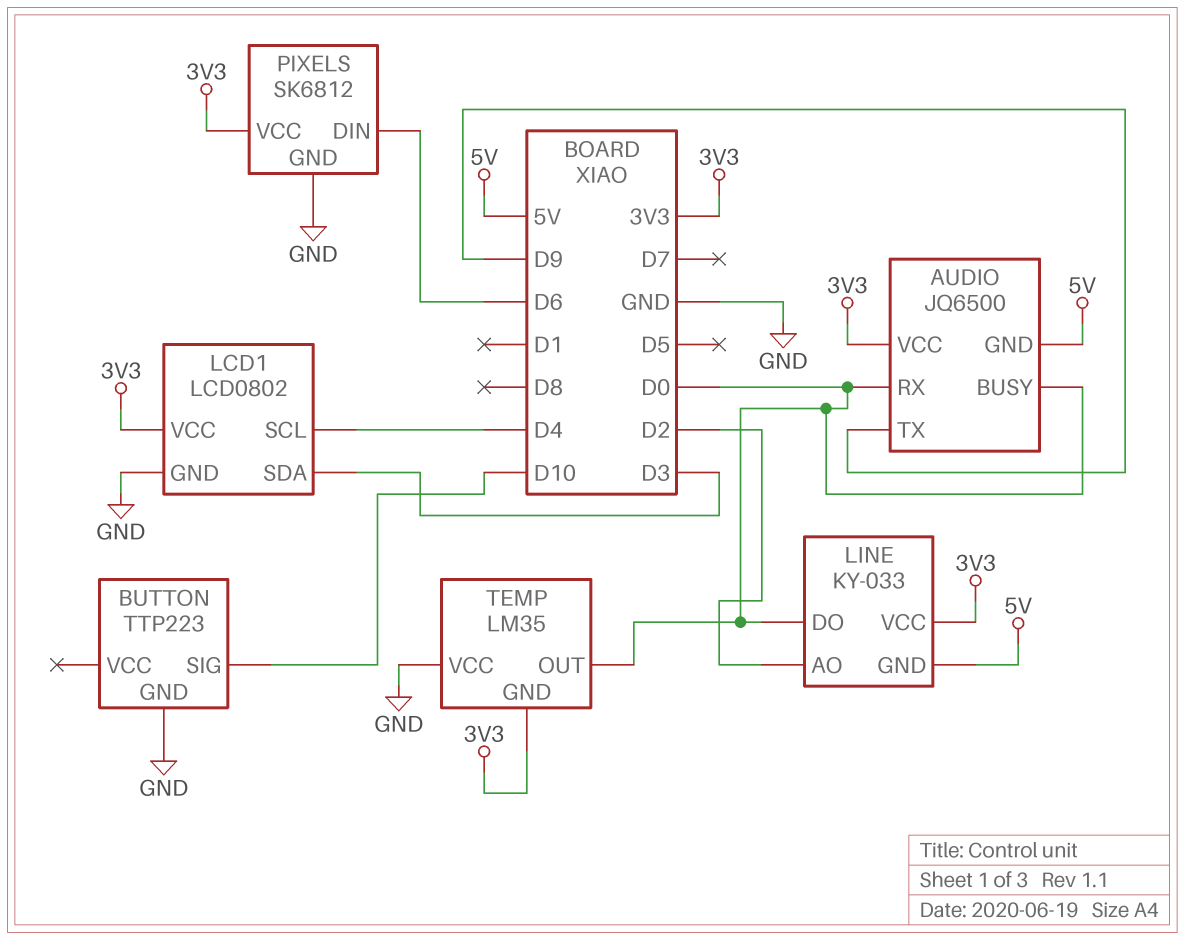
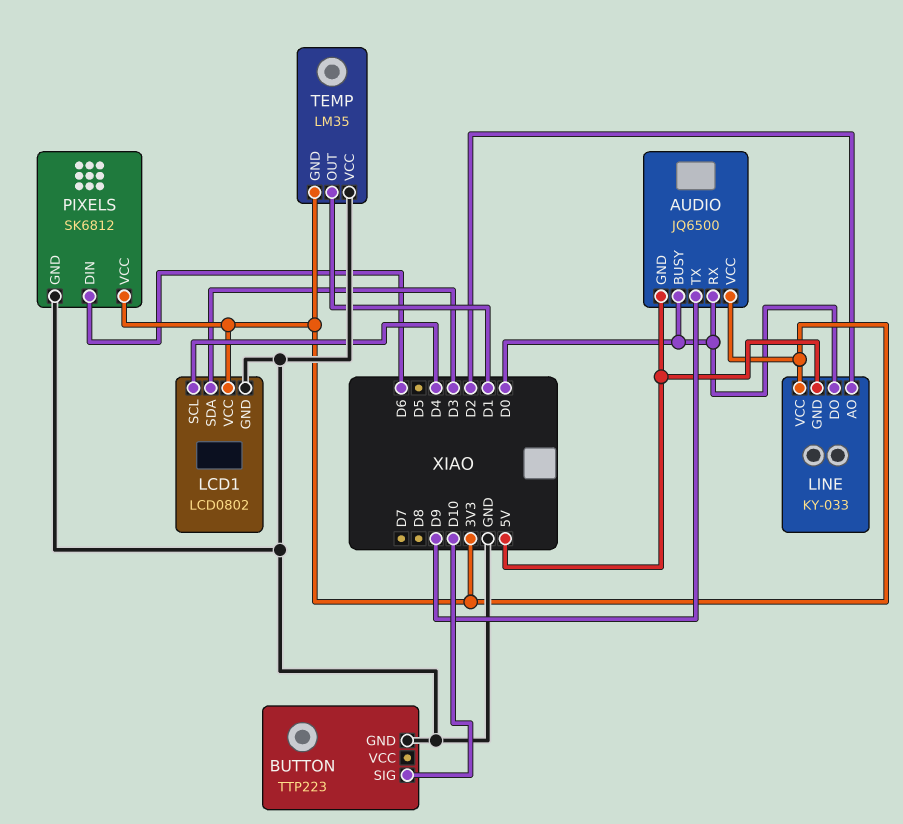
TEMP pin OUT: D0 -> D1

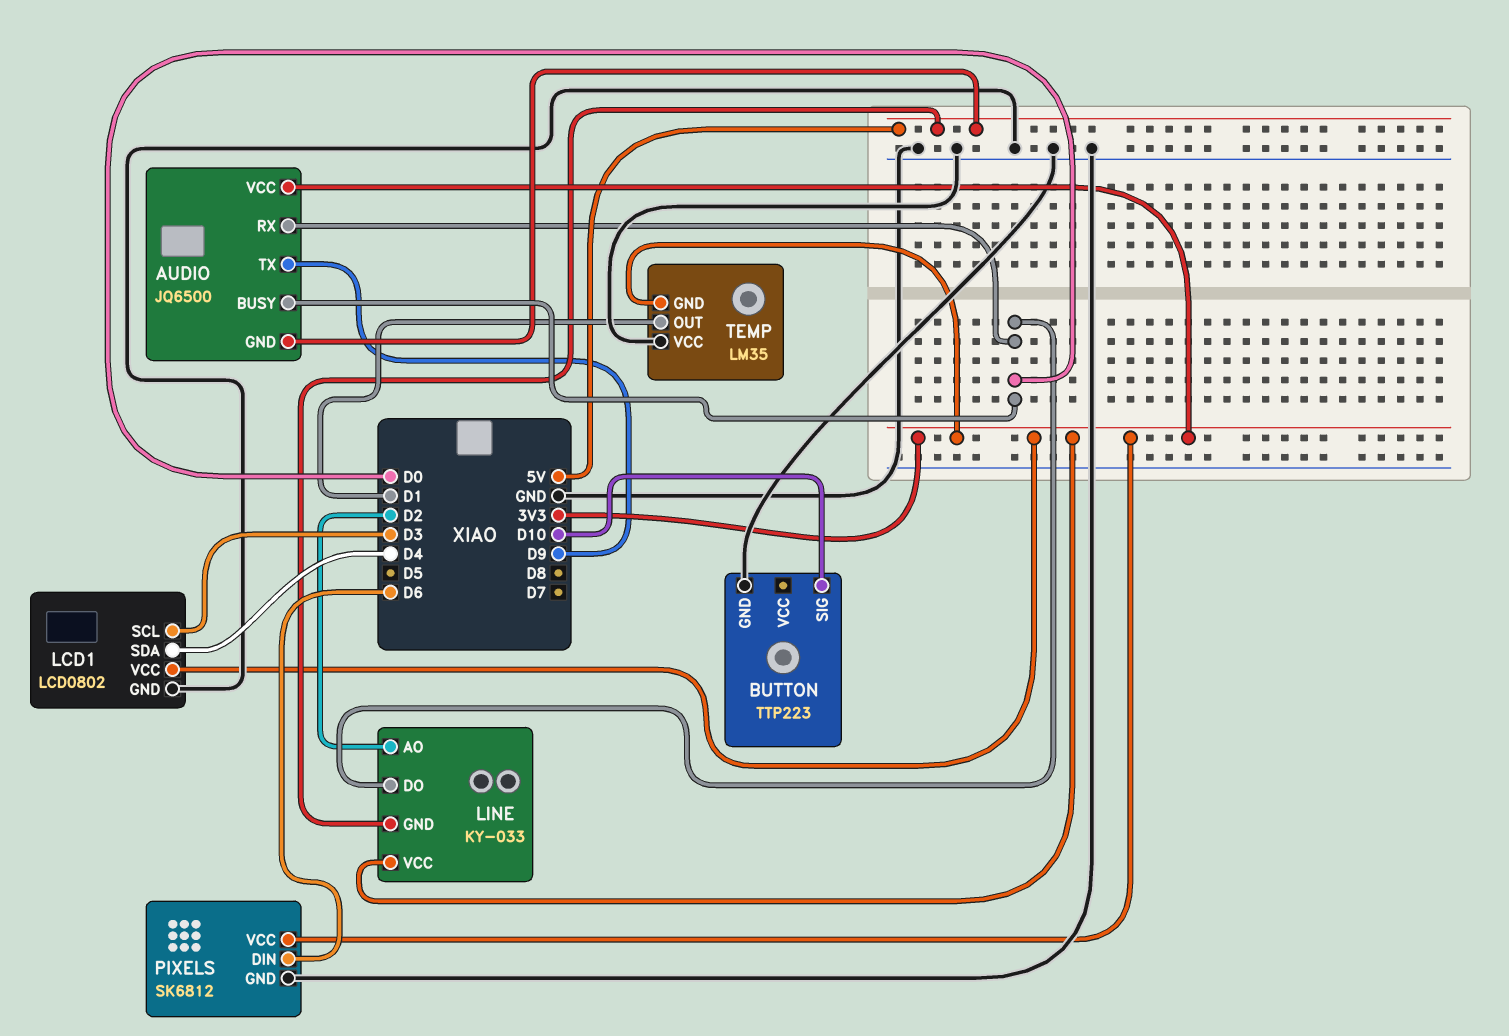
LCD1 pin SCL: D4 -> D3
LCD1 pin SDA: D3 -> D4

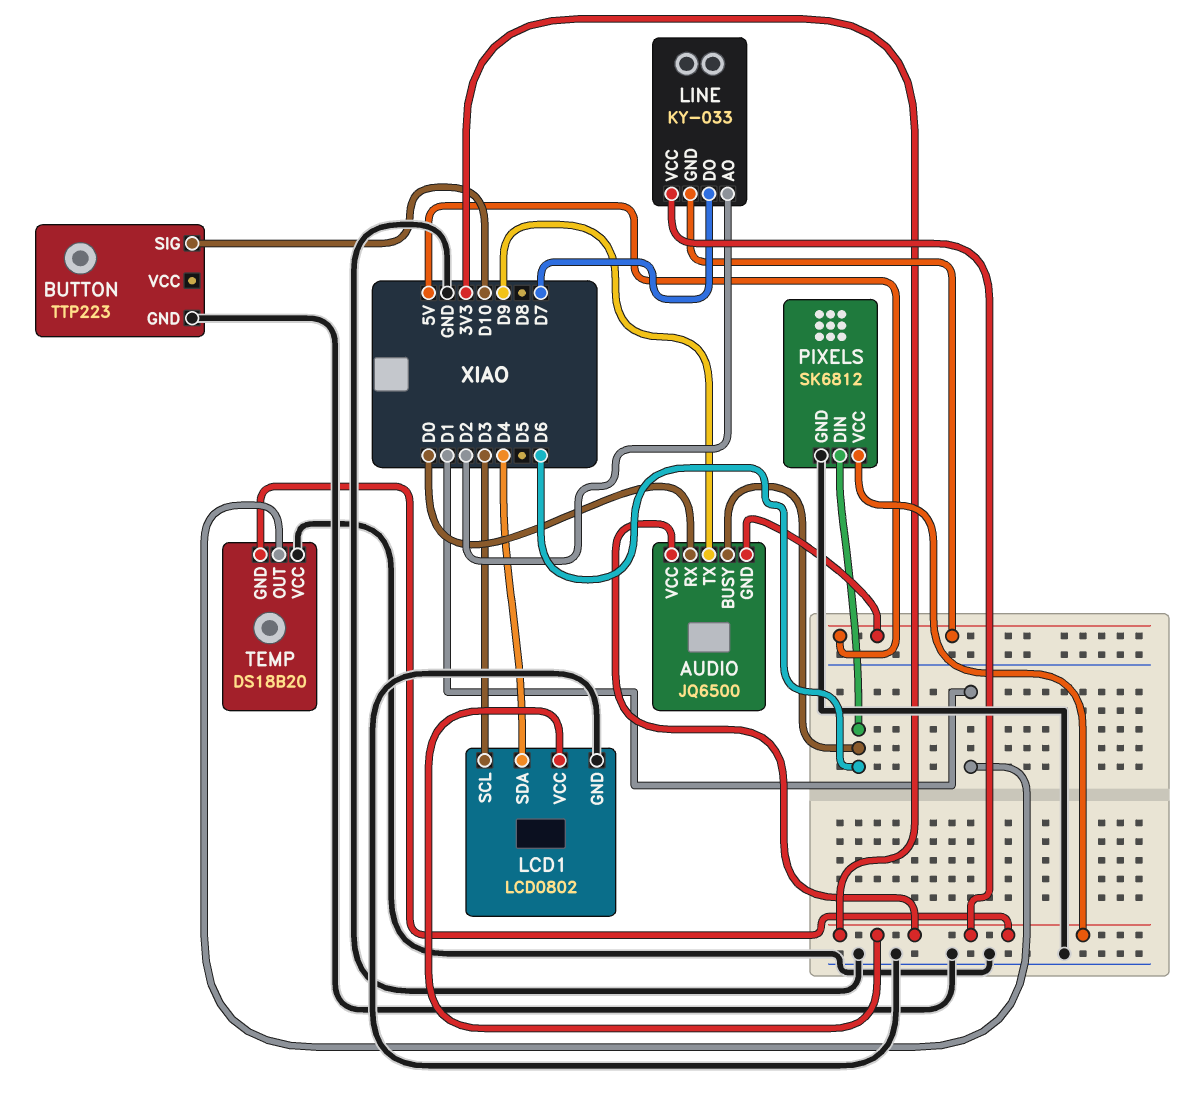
AUDIO pin BUSY: D0 -> D6
LINE pin DO: D0 -> D7
TEMP: LM35 -> DS18B20

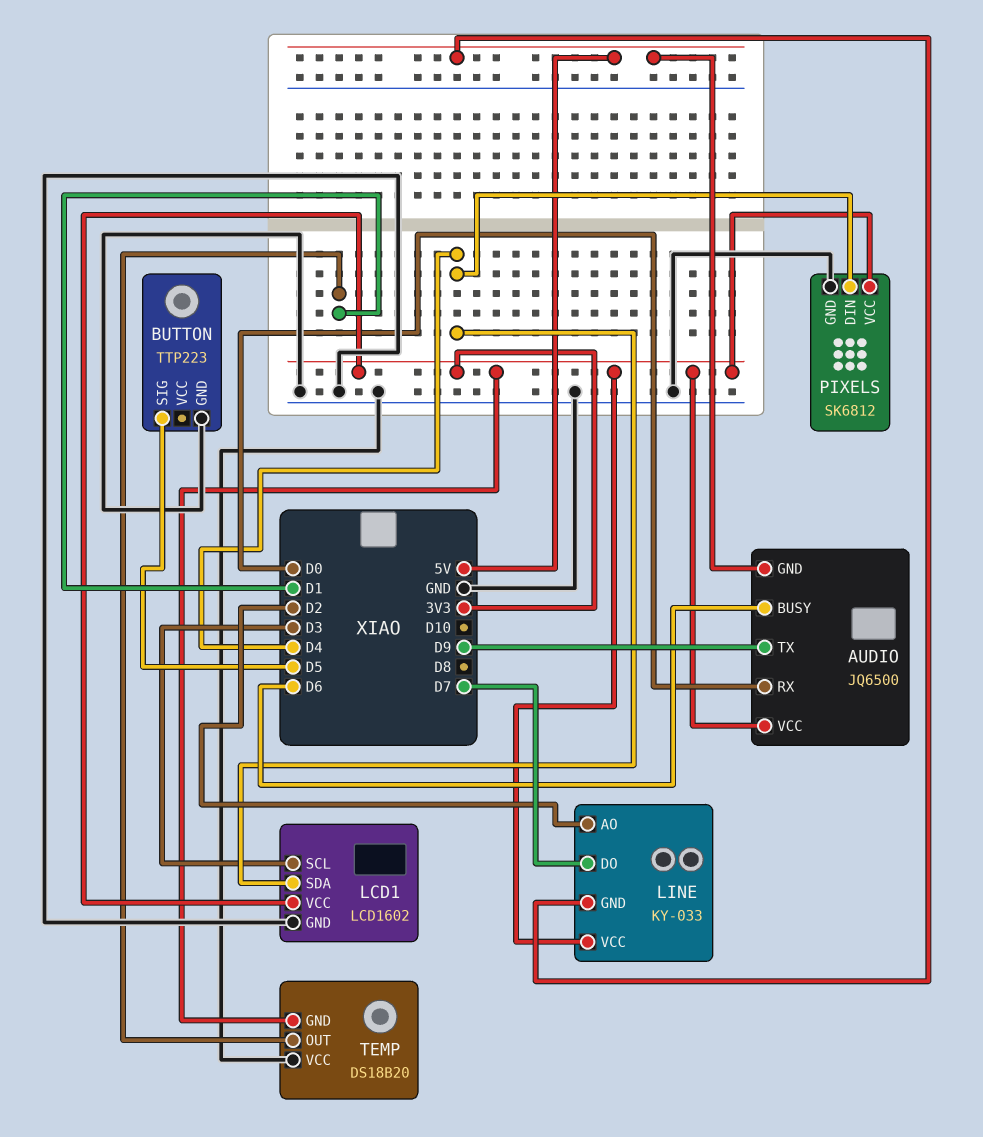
BUTTON pin SIG: D10 -> D5
LCD1: LCD0802 -> LCD1602
PIXELS pin DIN: D6 -> D4

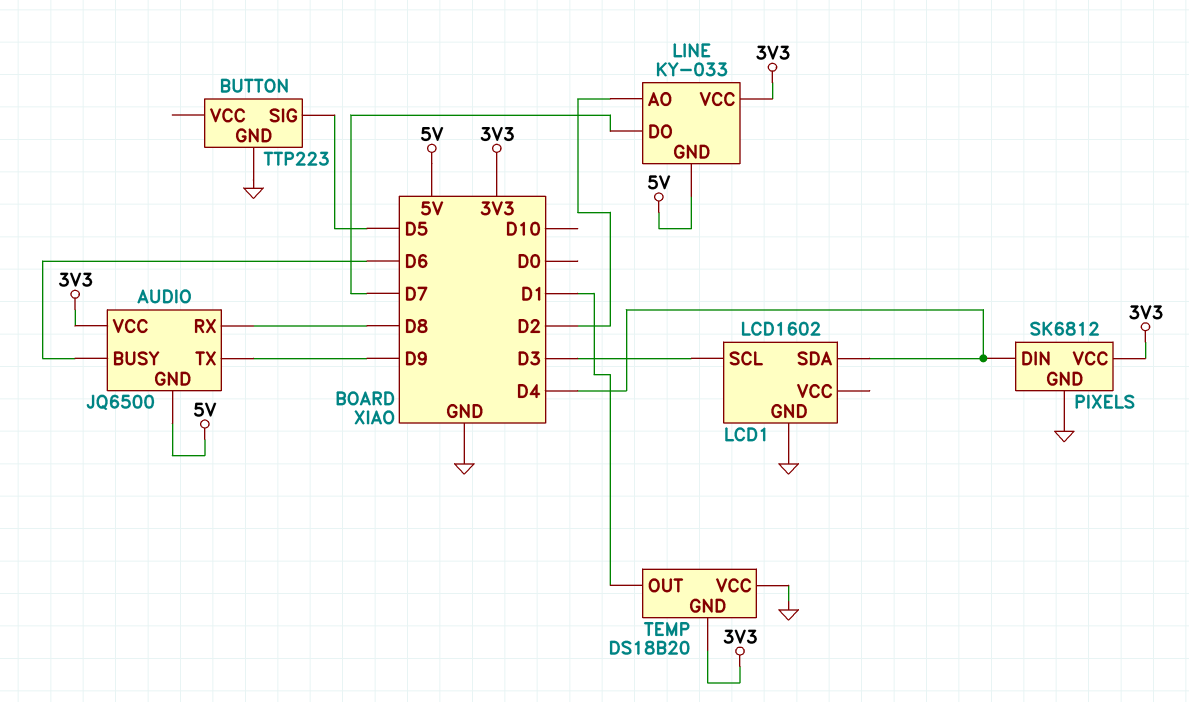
AUDIO pin RX: D0 -> D8
LCD1 pin VCC: 3V3 -> none

